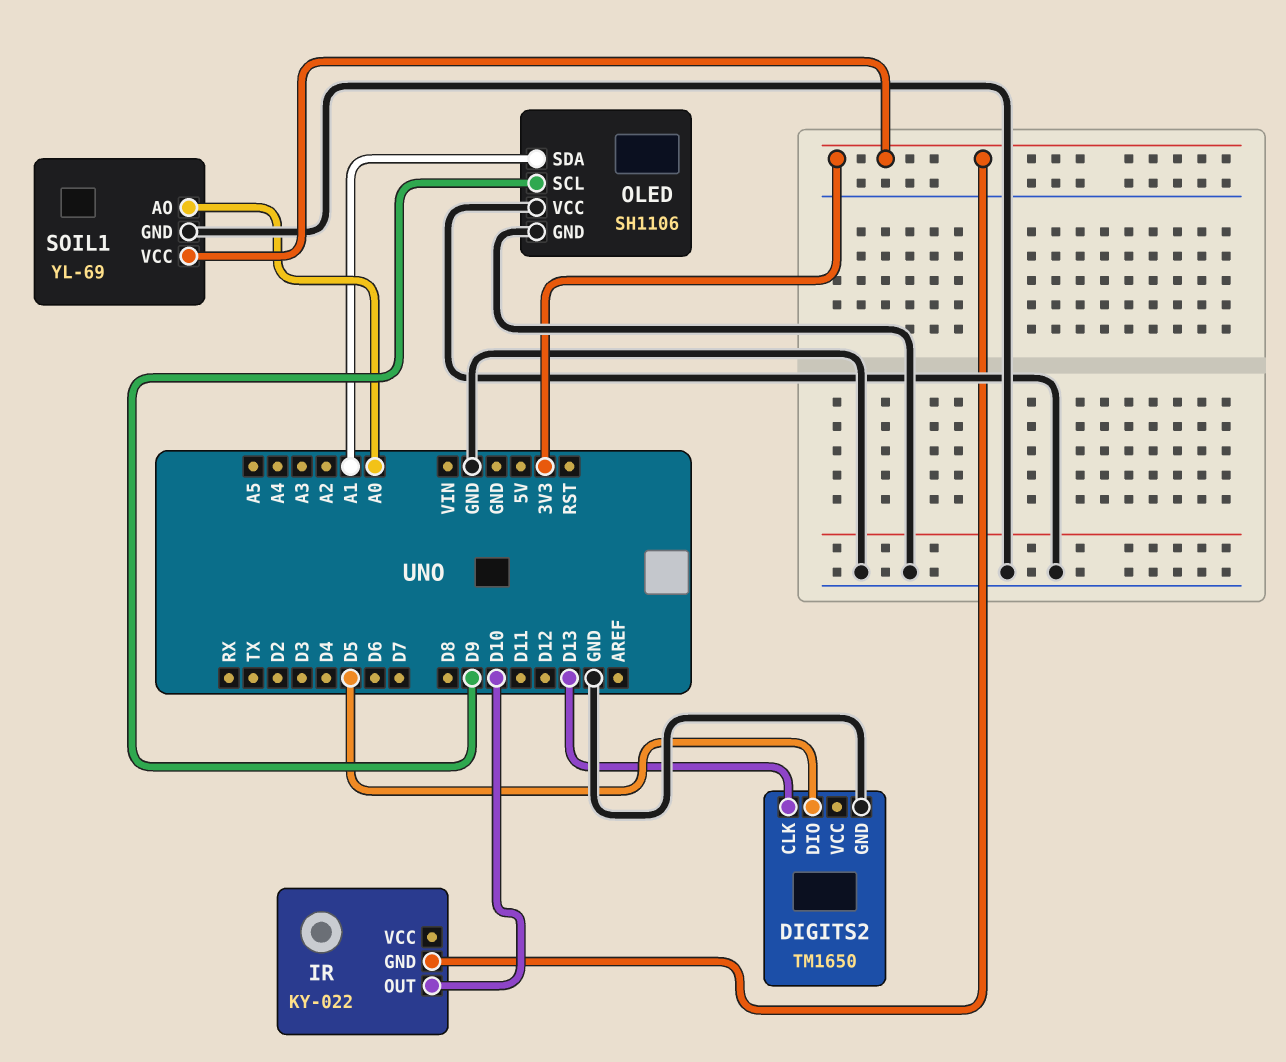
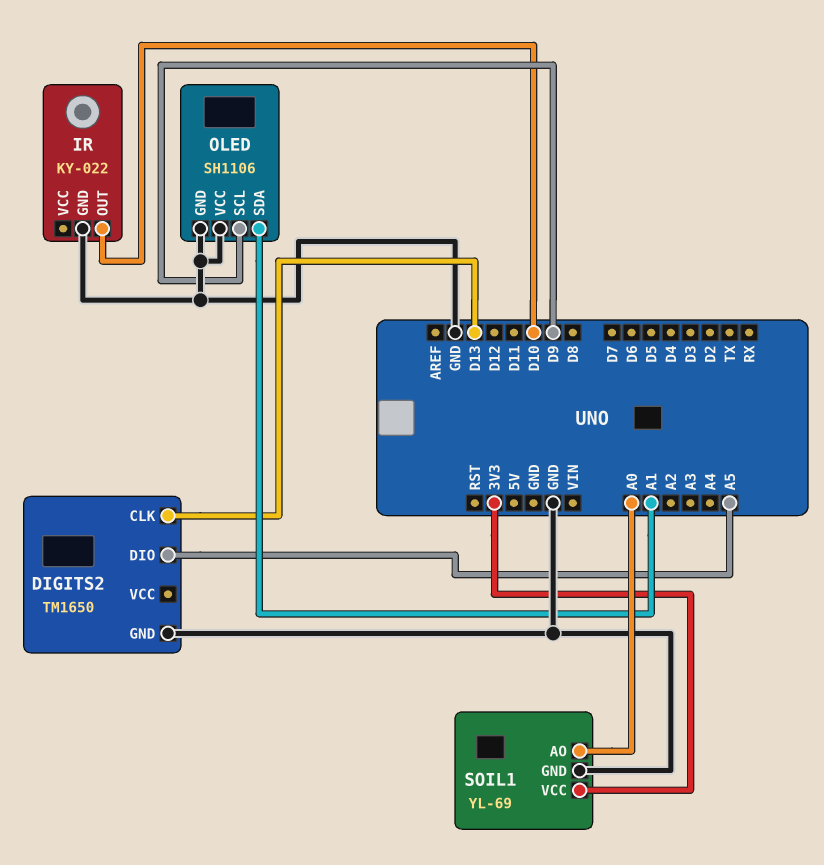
DIGITS2 pin DIO: D5 -> A5
IR pin GND: 3V3 -> GND

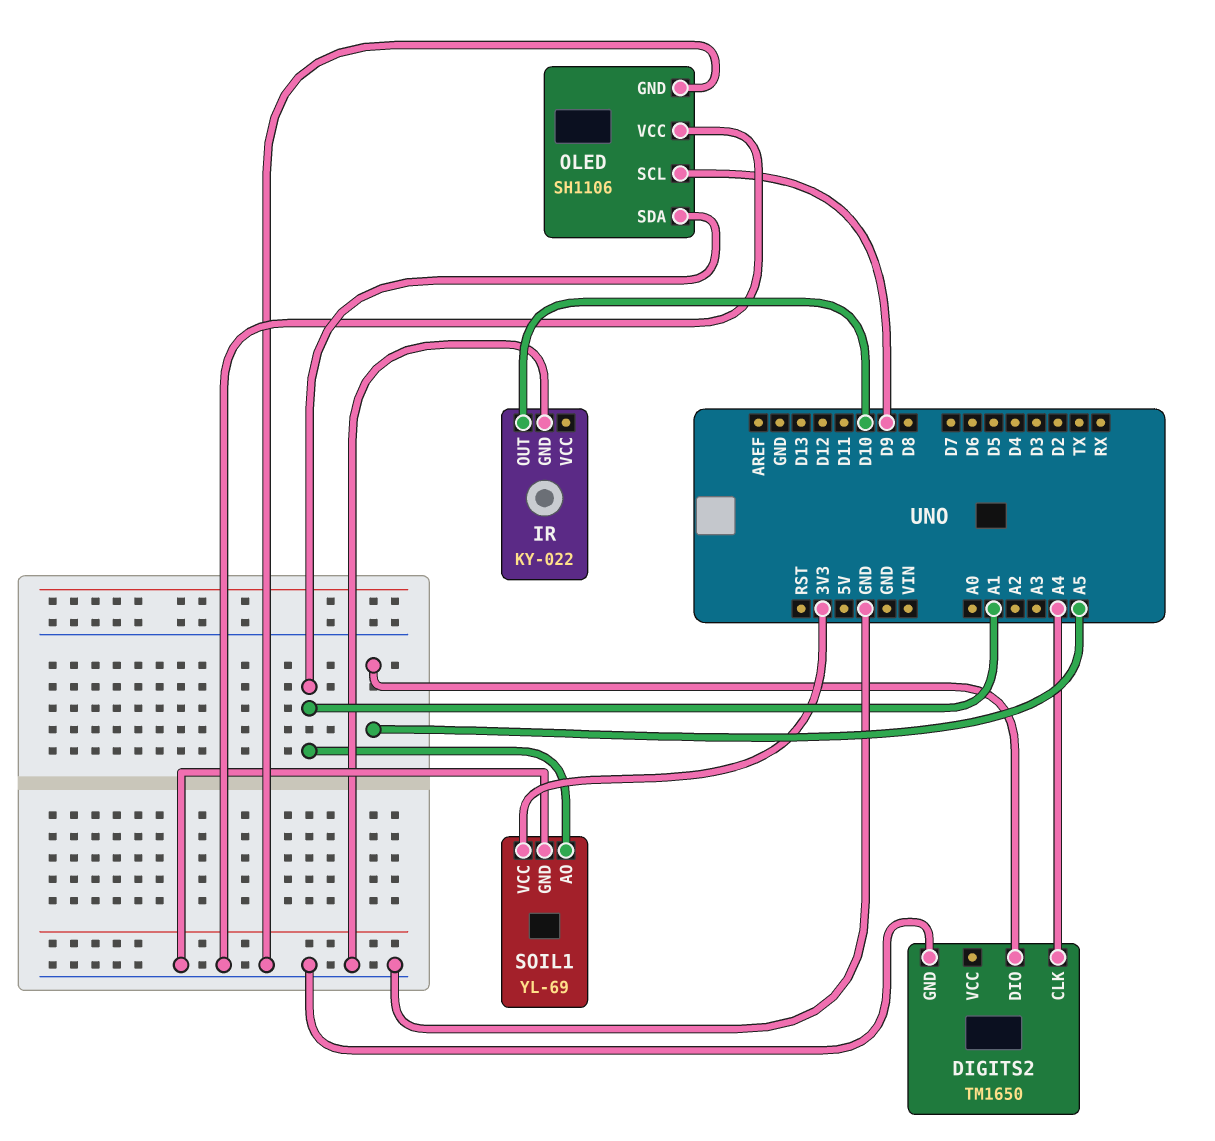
DIGITS2 pin CLK: D13 -> A4
SOIL1 pin AO: A0 -> A1

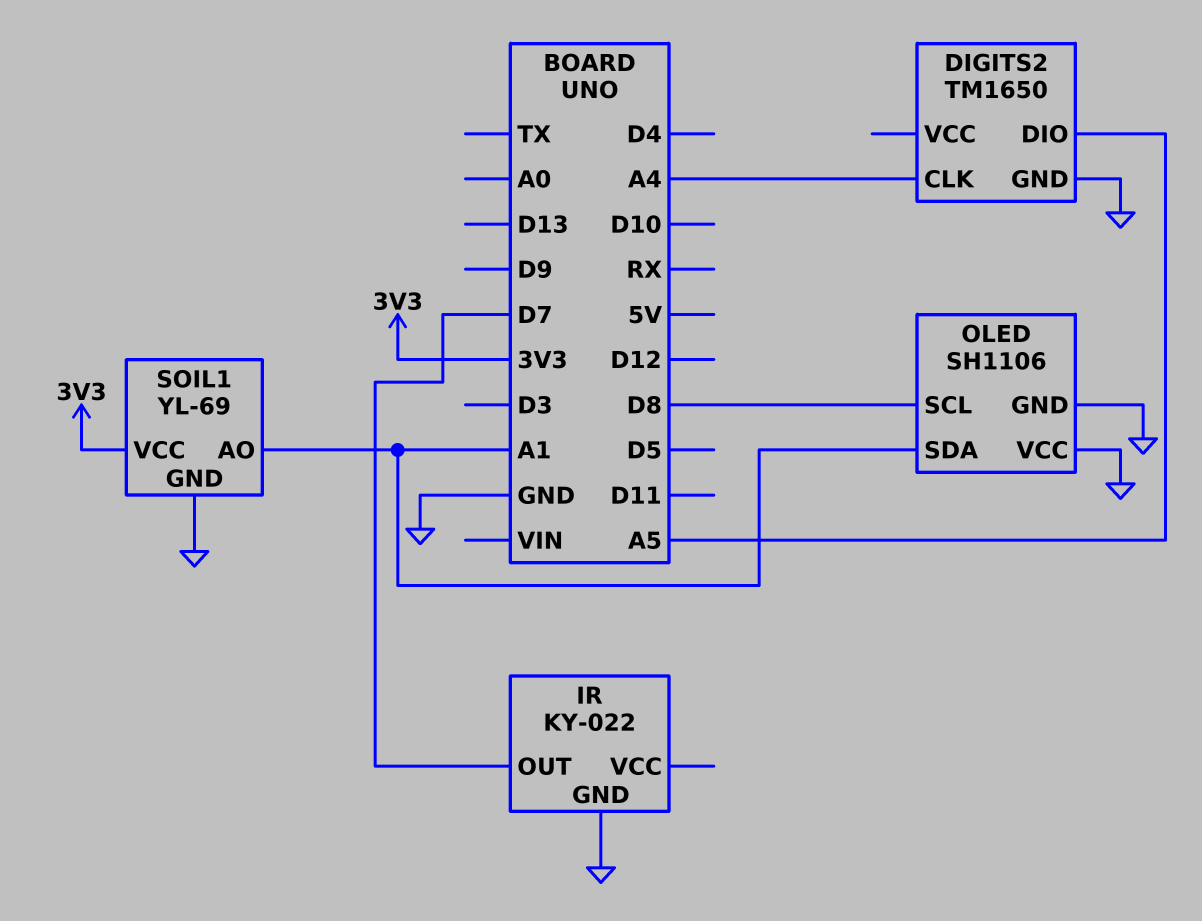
IR pin OUT: D10 -> D7
OLED pin SCL: D9 -> D8

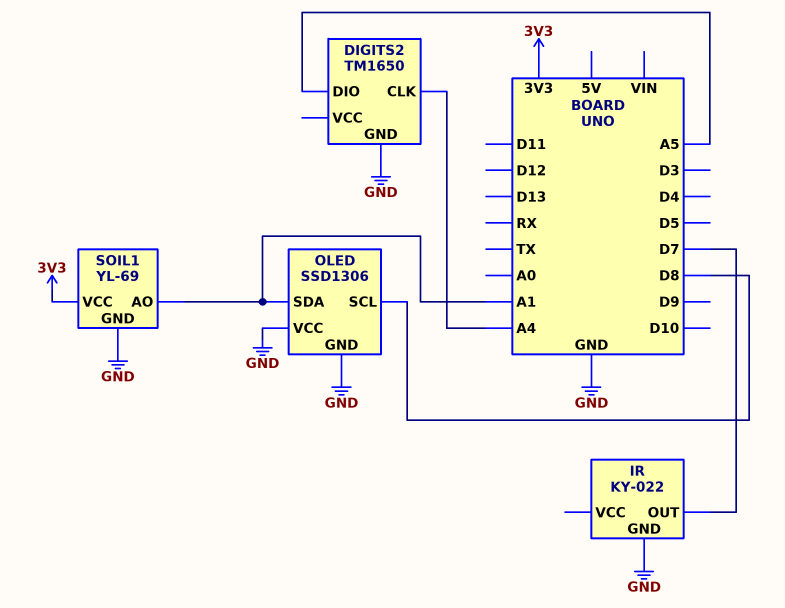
OLED: SH1106 -> SSD1306

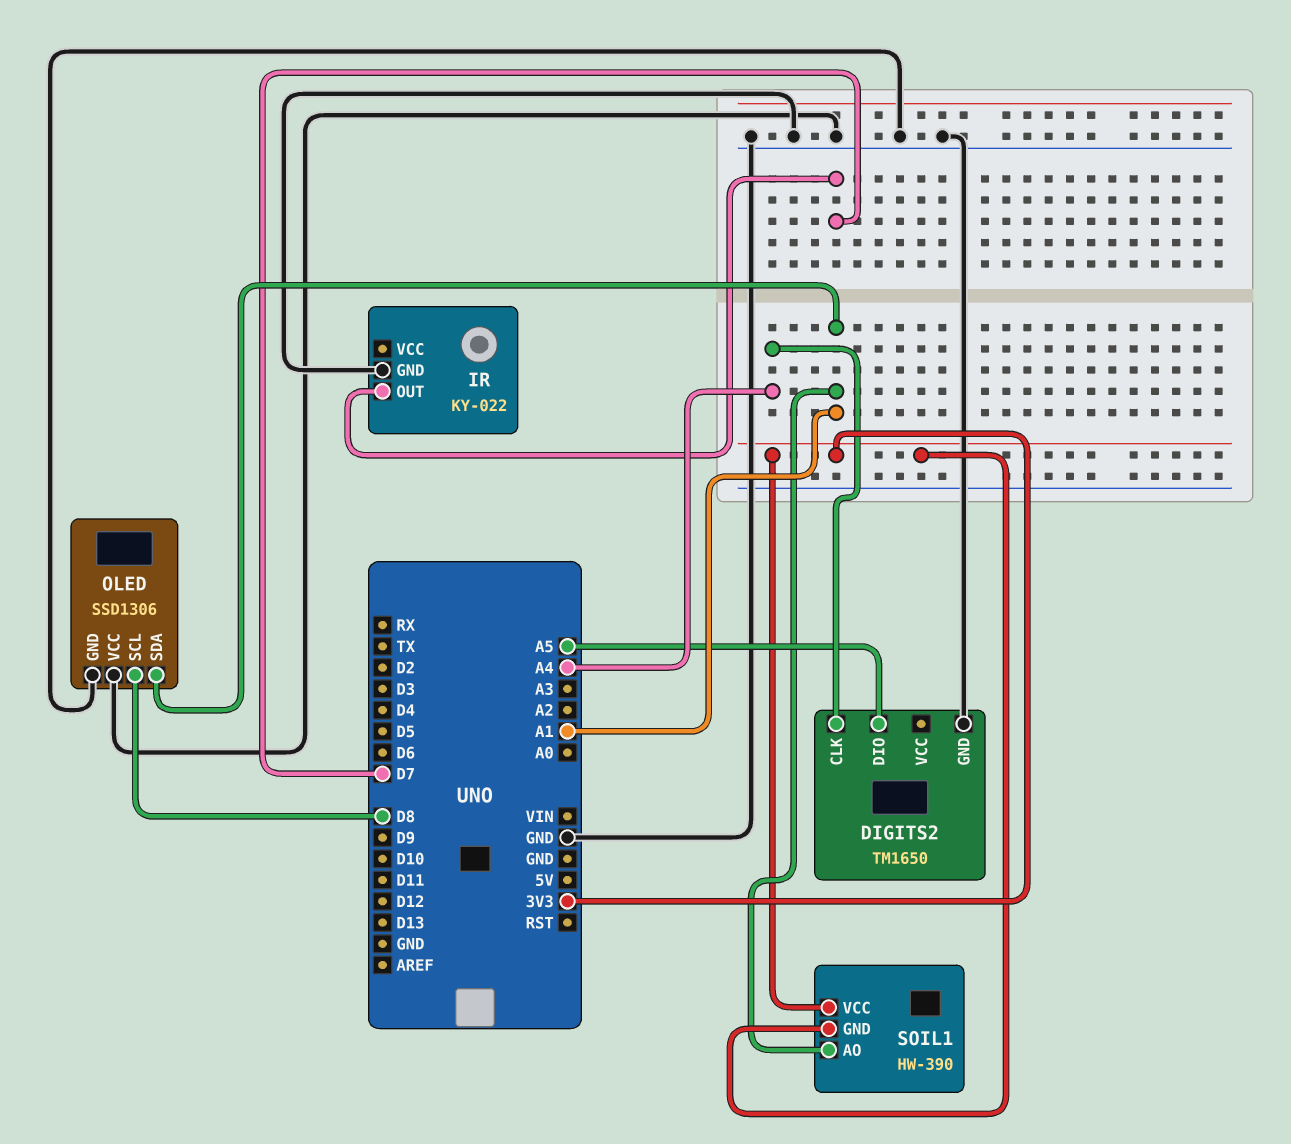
SOIL1: YL-69 -> HW-390
SOIL1 pin GND: GND -> 3V3

